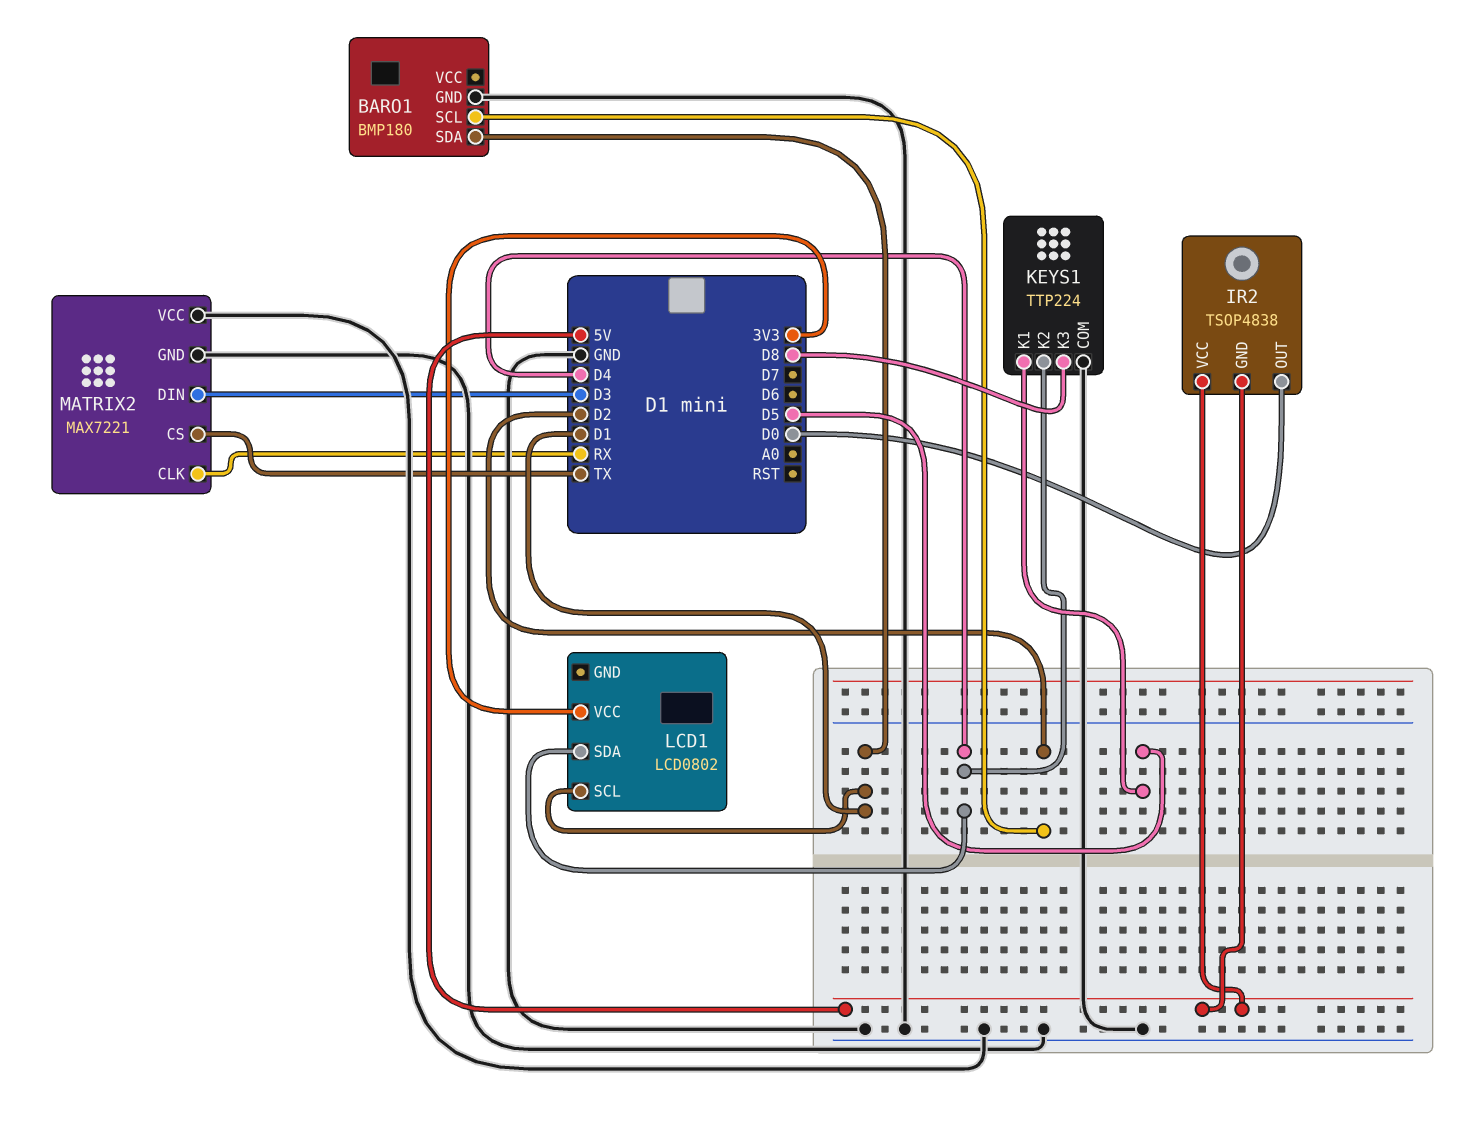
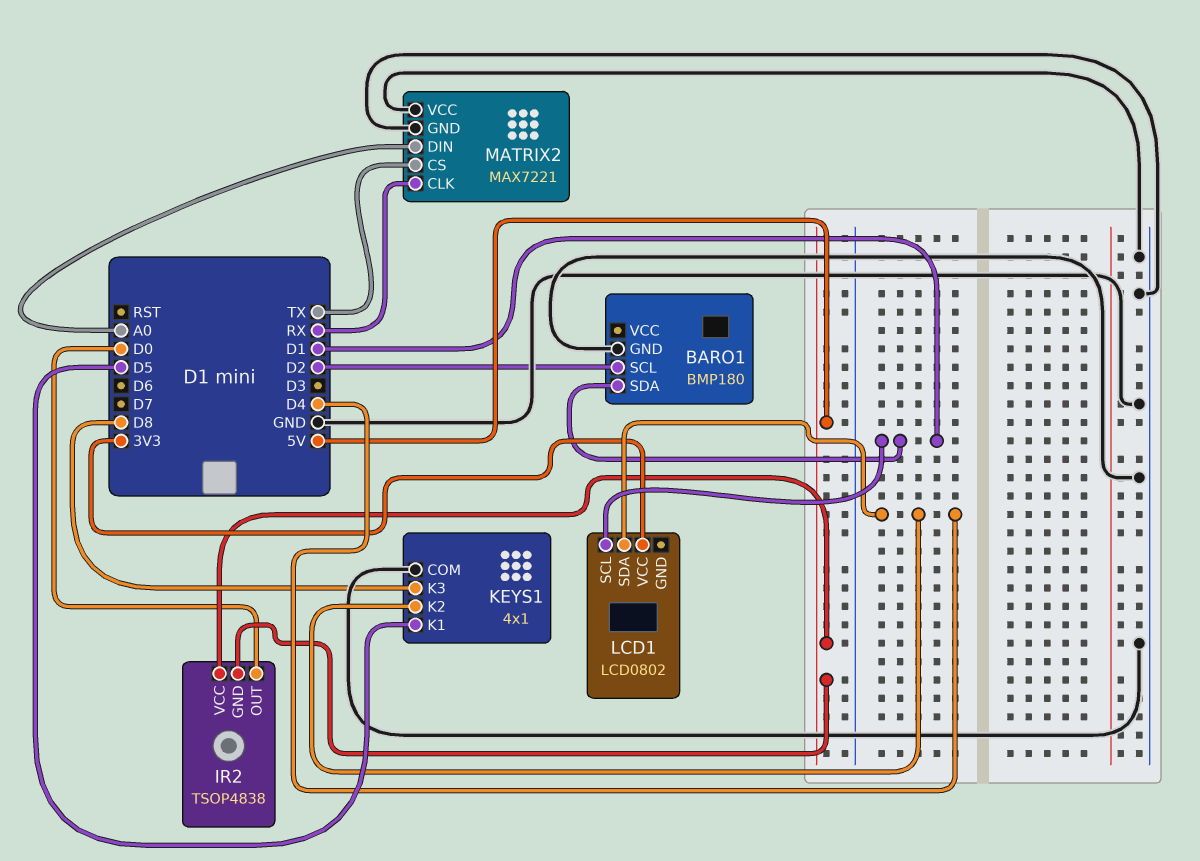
KEYS1: TTP224 -> 4x1
MATRIX2 pin DIN: D3 -> A0

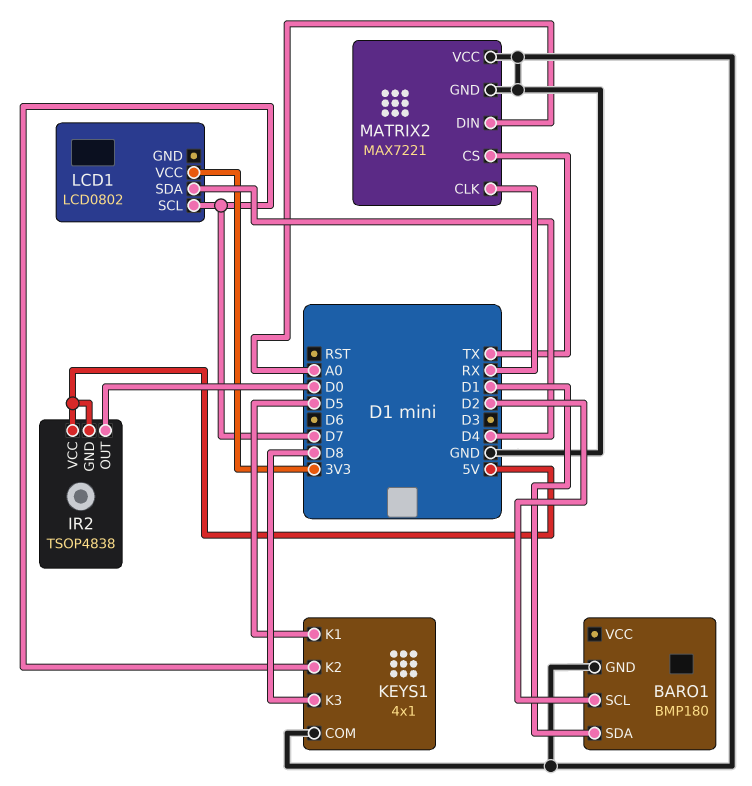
KEYS1 pin K2: D4 -> D7
LCD1 pin SCL: D1 -> D7

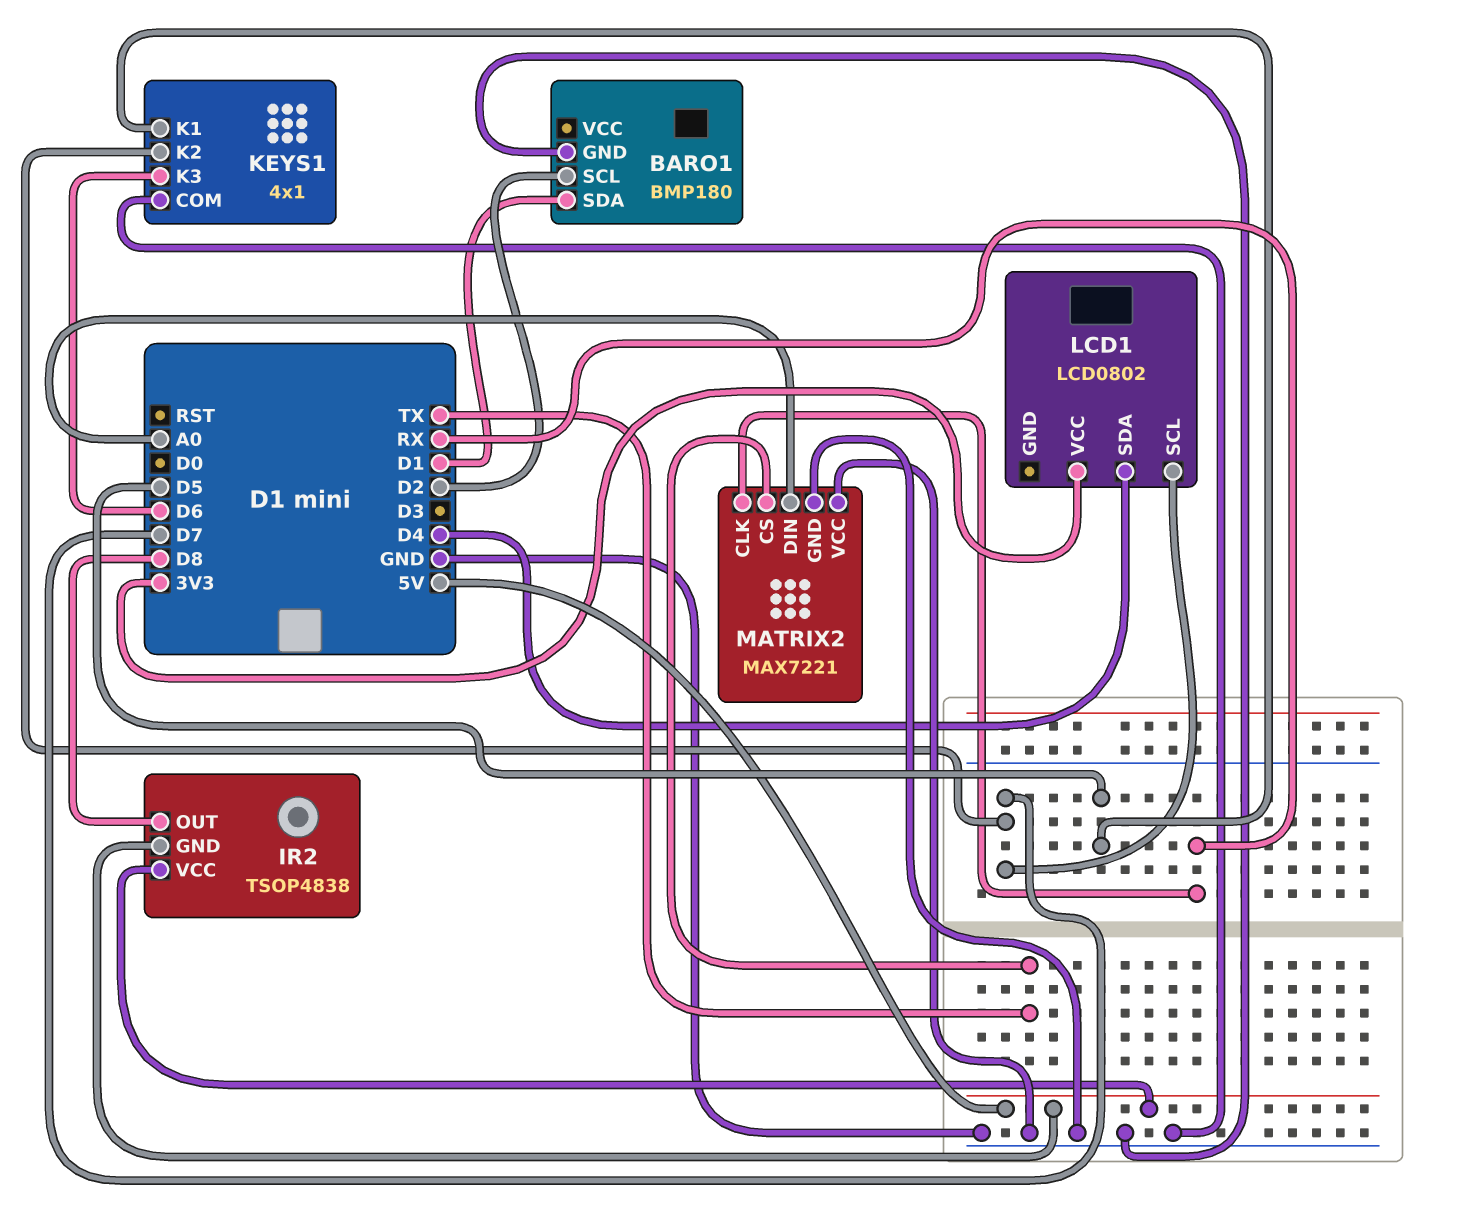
IR2 pin OUT: D0 -> D8
KEYS1 pin K3: D8 -> D6

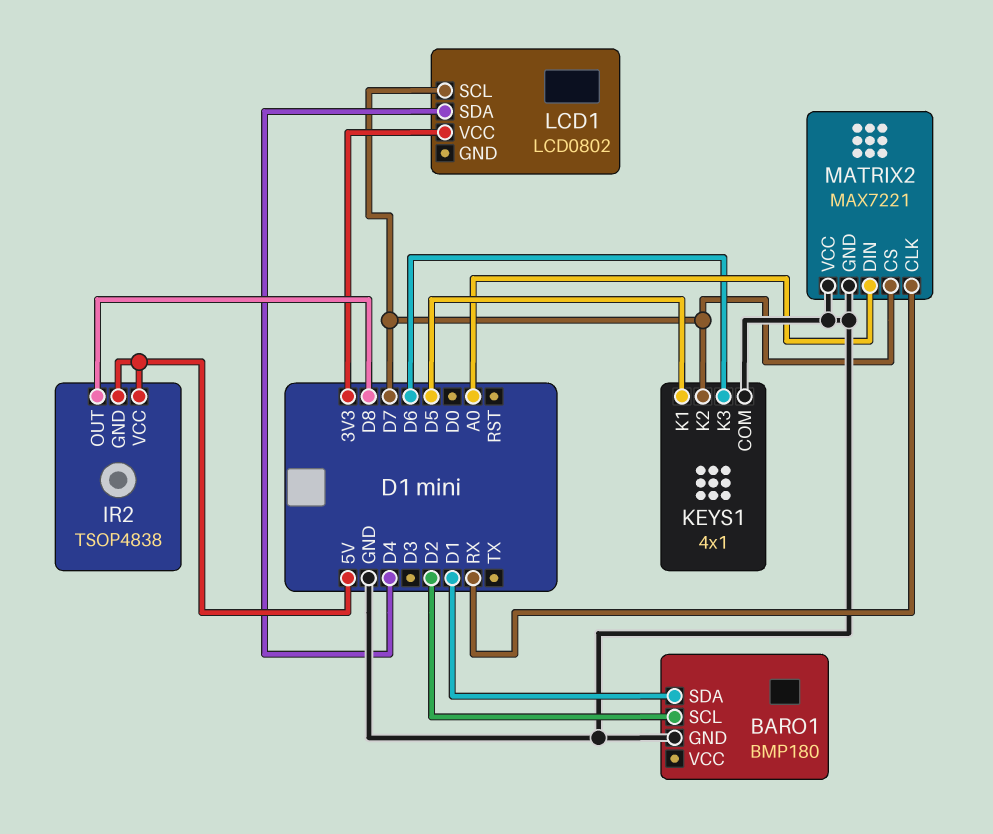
MATRIX2 pin CS: TX -> D7

